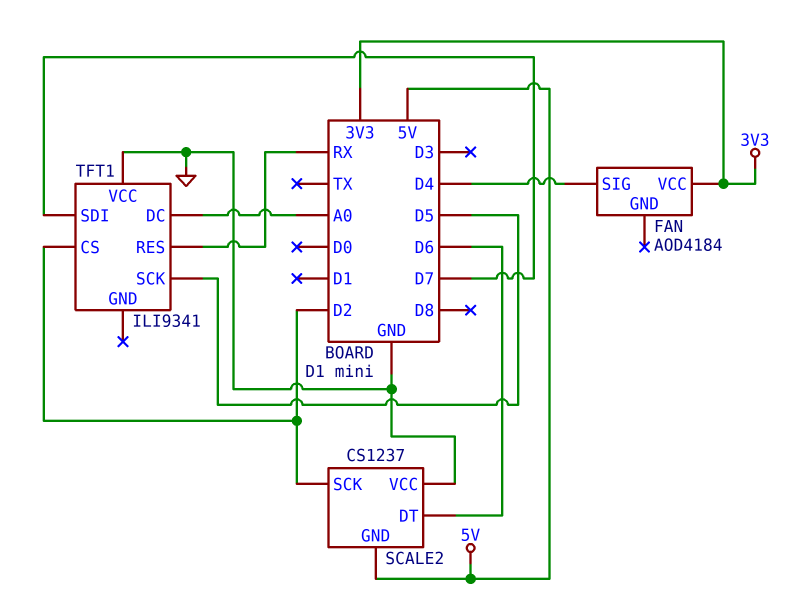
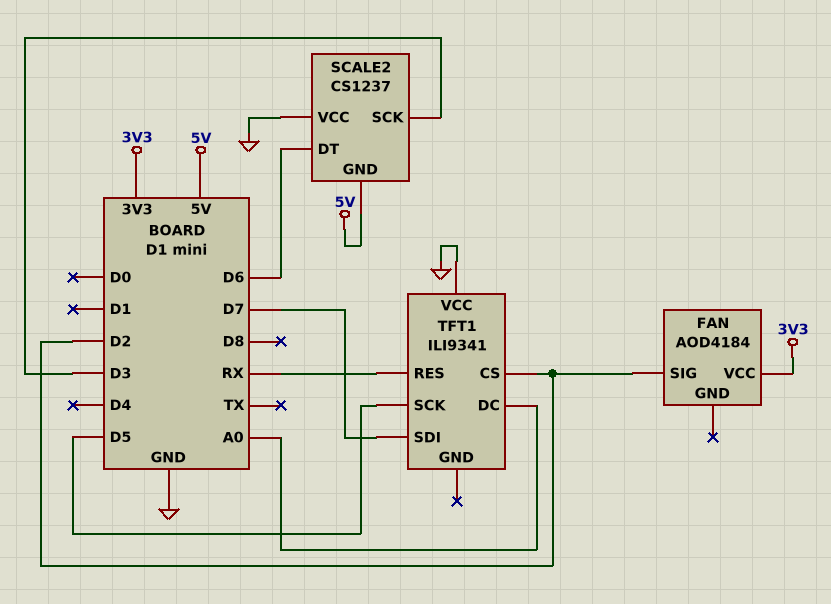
FAN pin SIG: D4 -> D2
SCALE2 pin SCK: D2 -> D3

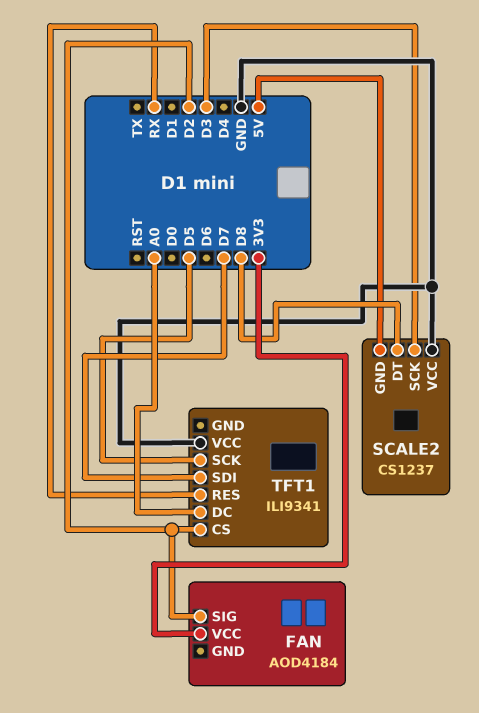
SCALE2 pin DT: D6 -> D8

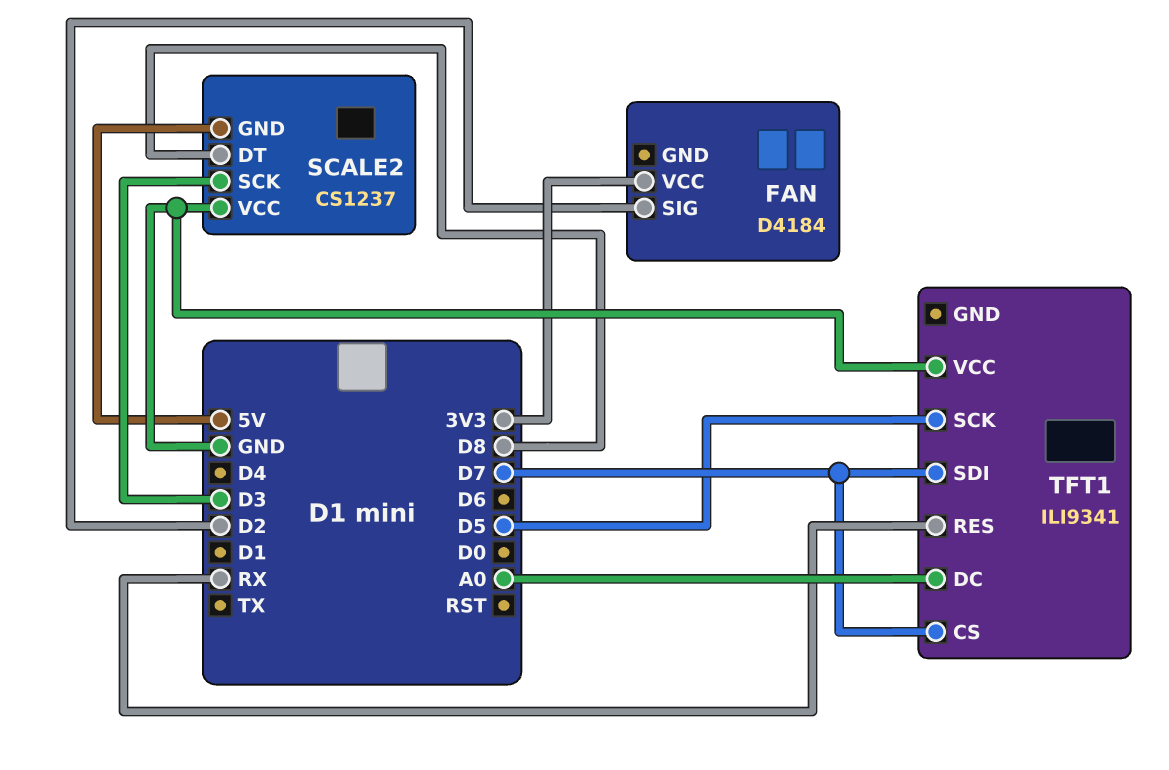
FAN: AOD4184 -> D4184
TFT1 pin CS: D2 -> D7

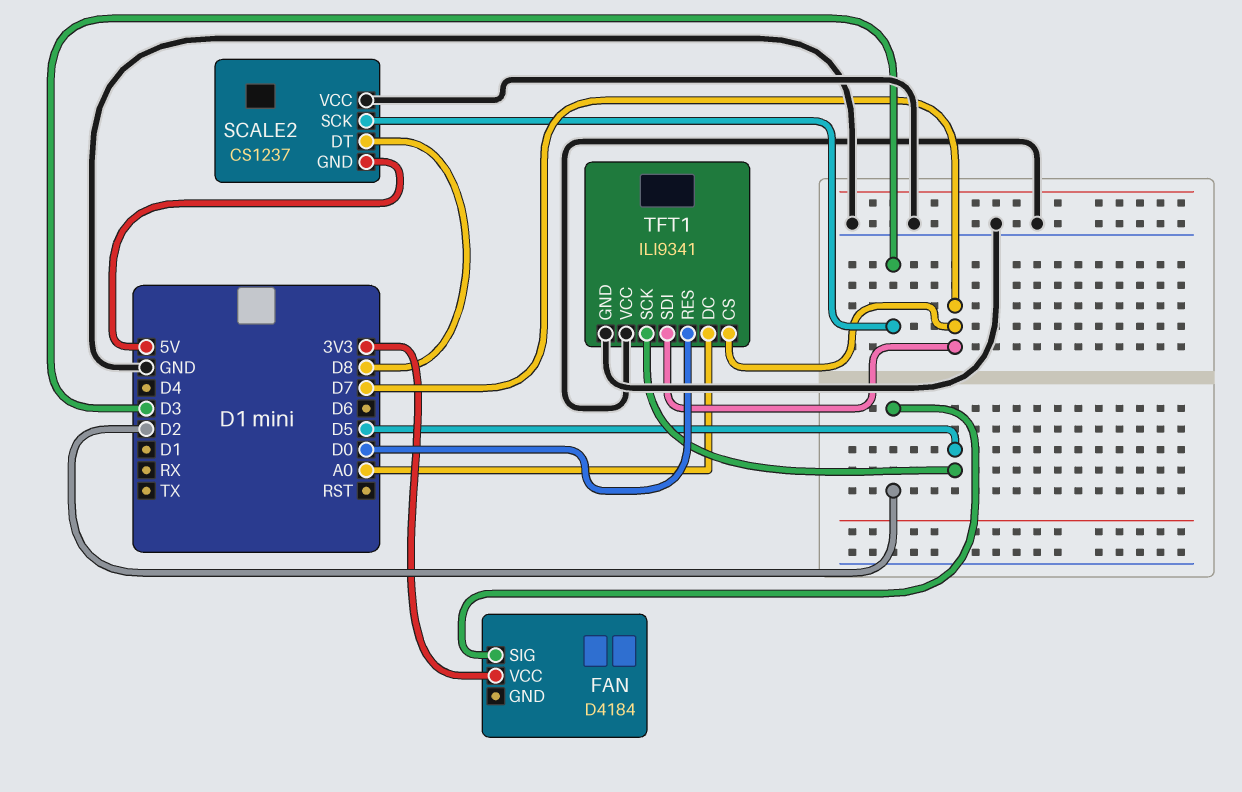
TFT1 pin GND: none -> GND
TFT1 pin RES: RX -> D0

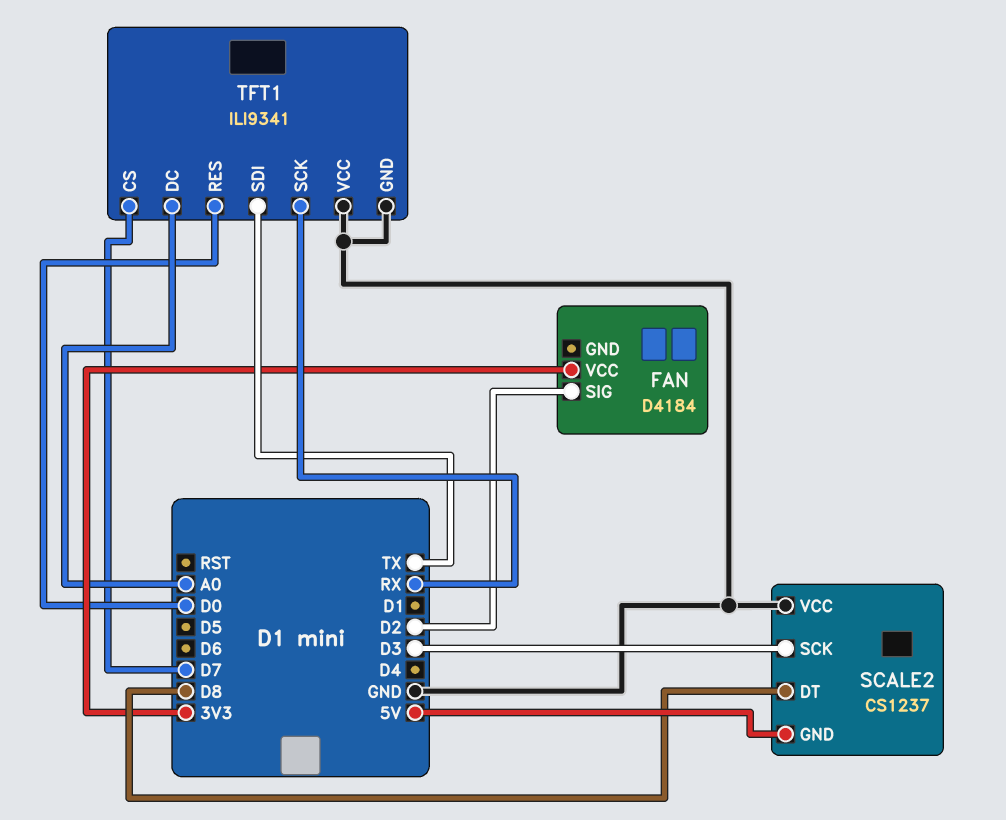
TFT1 pin SCK: D5 -> RX
TFT1 pin SDI: D7 -> TX

